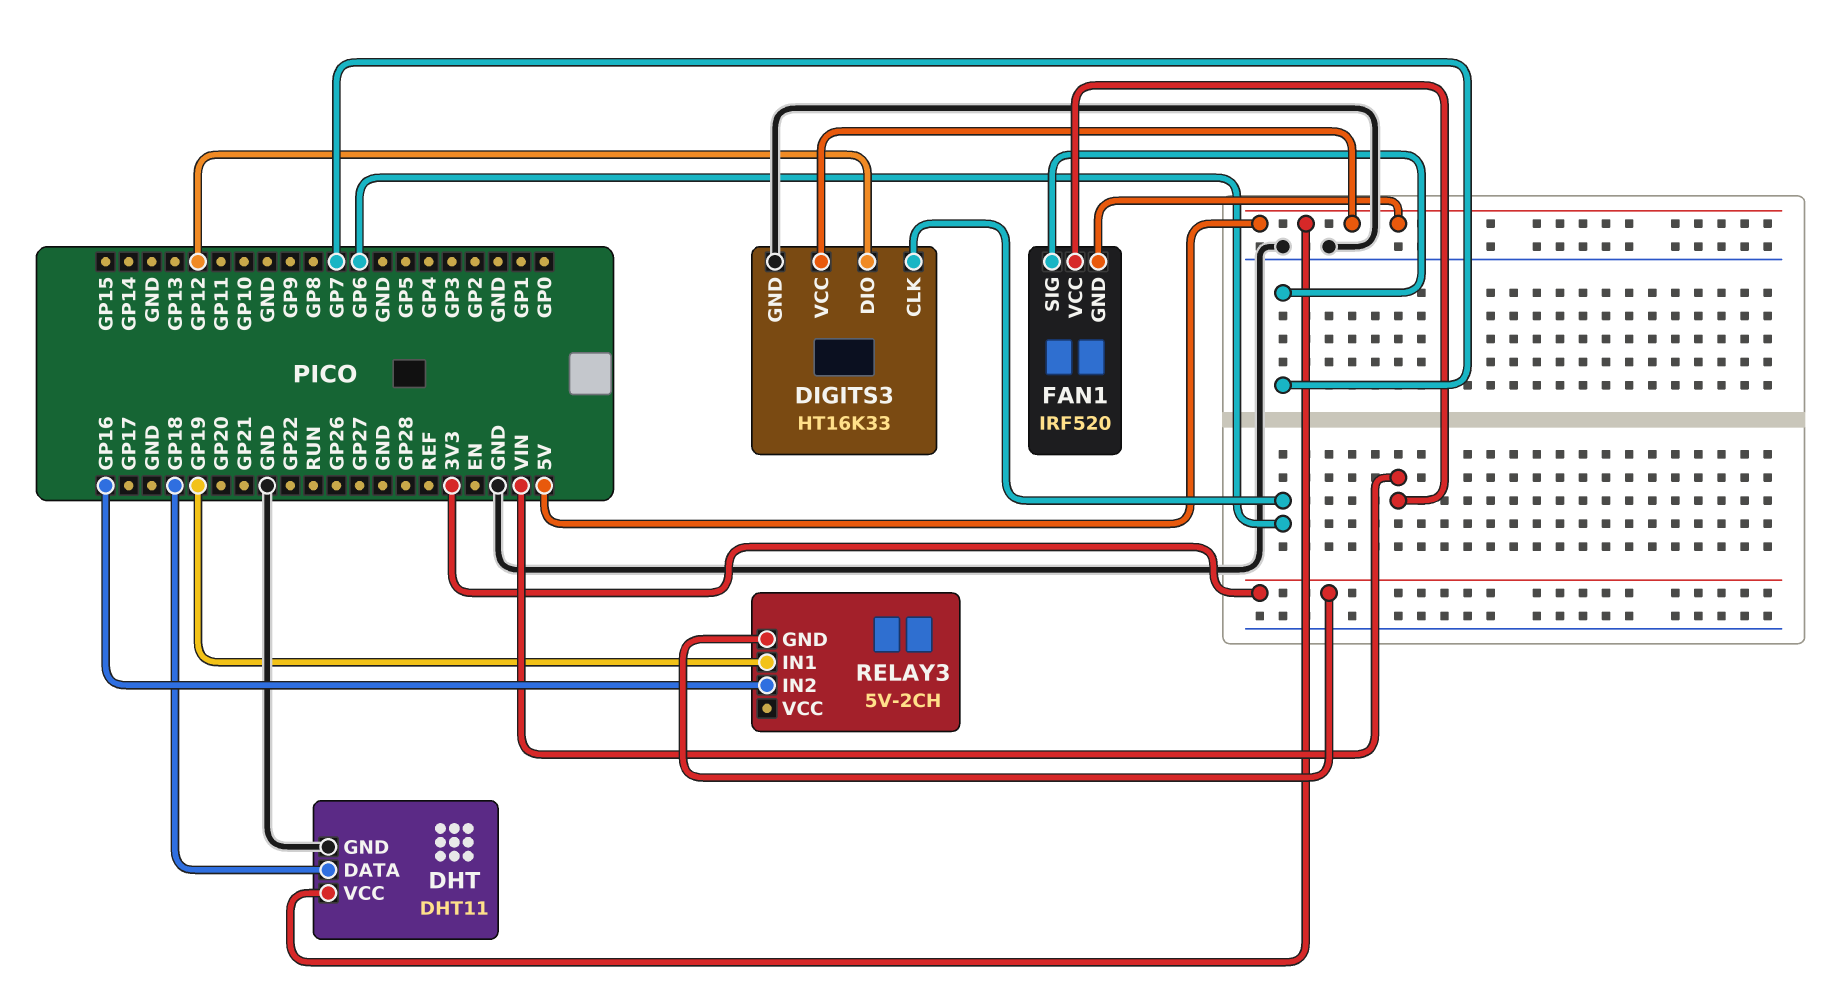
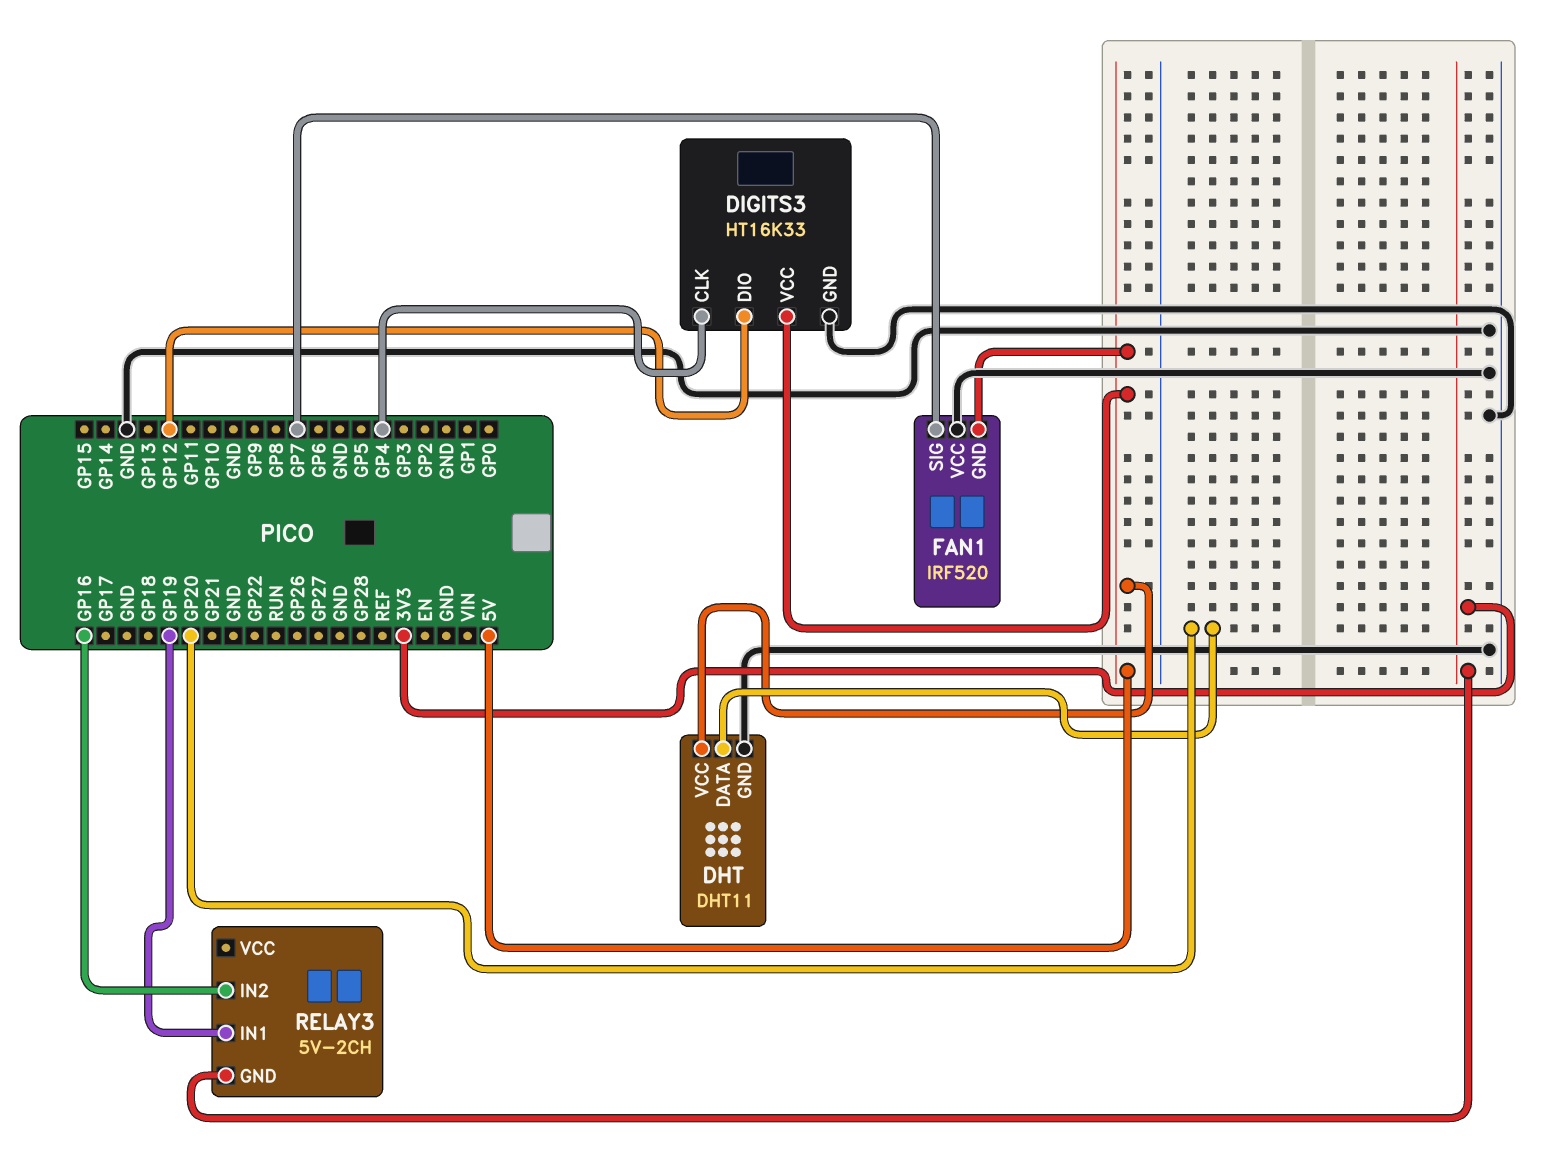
DHT pin DATA: GP18 -> GP20
DIGITS3 pin CLK: GP6 -> GP4
FAN1 pin VCC: VIN -> GND

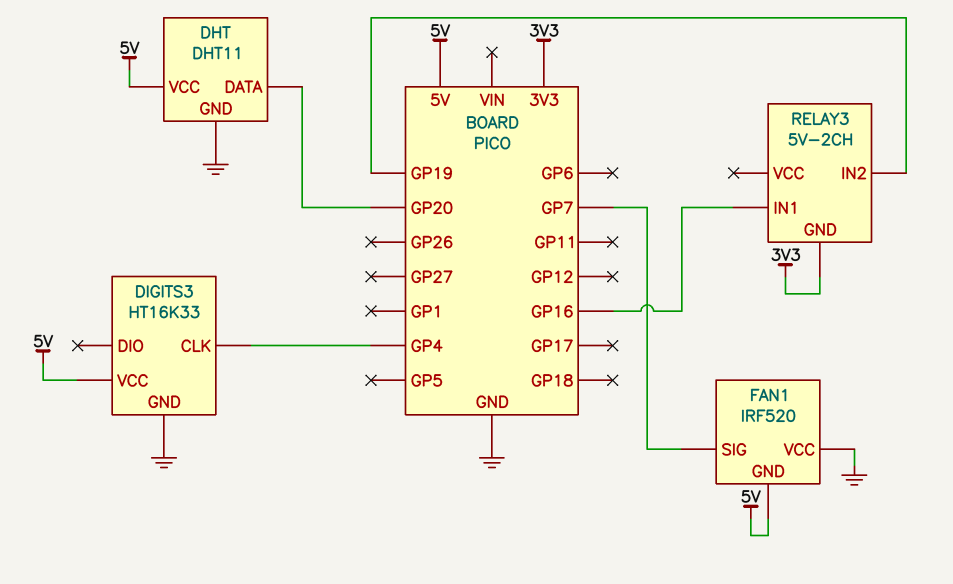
DIGITS3 pin DIO: GP12 -> none
RELAY3 pin IN1: GP19 -> GP16
RELAY3 pin IN2: GP16 -> GP19

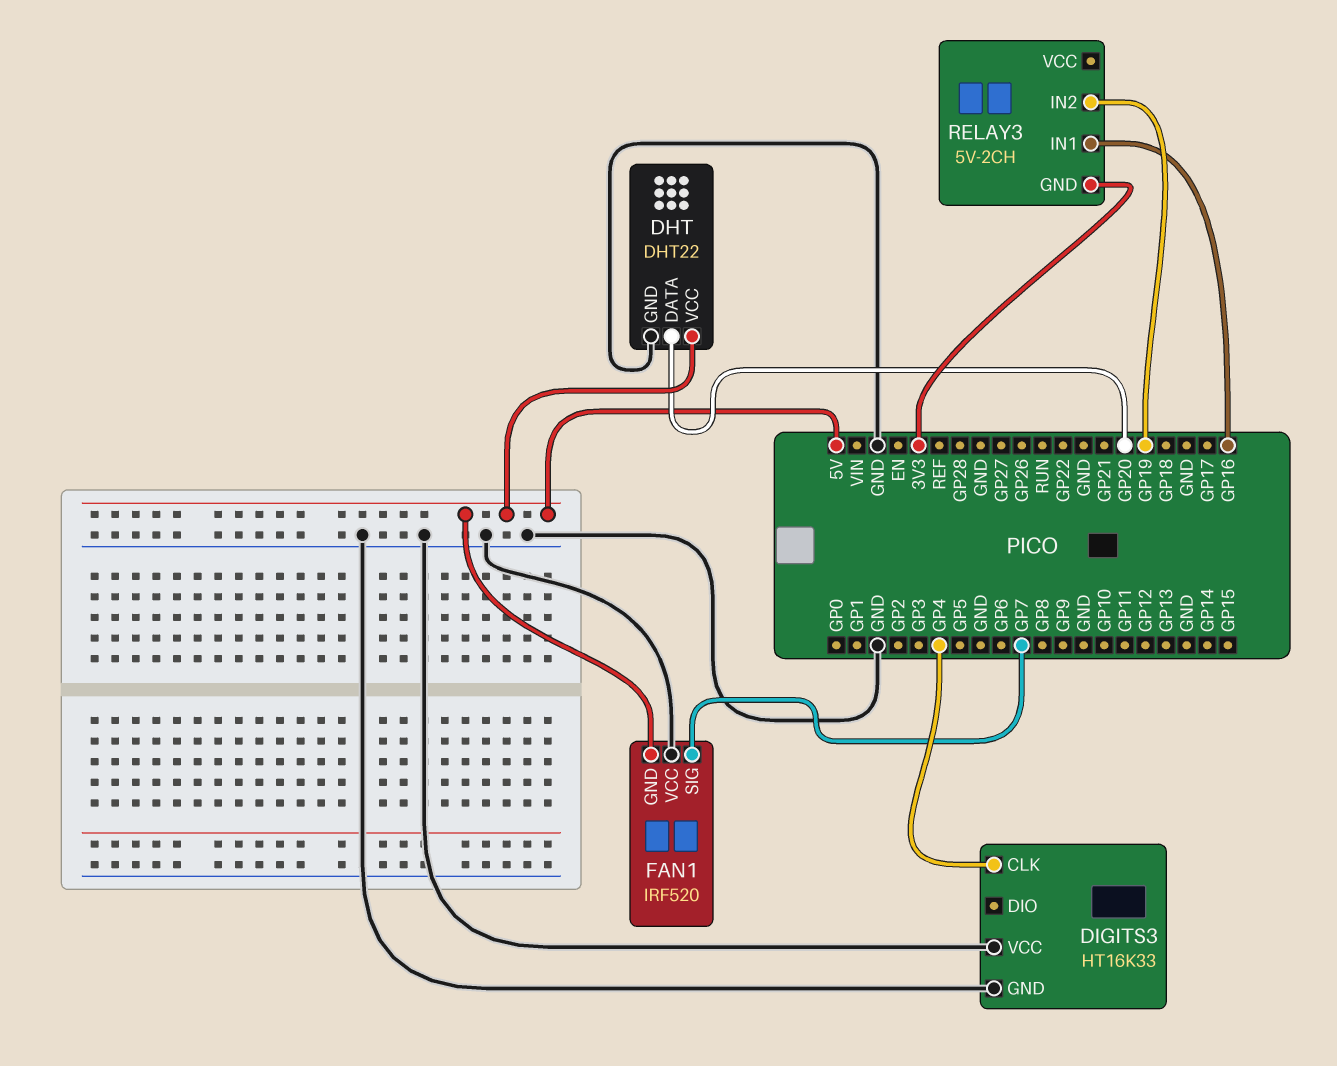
DHT: DHT11 -> DHT22
DIGITS3 pin VCC: 5V -> GND

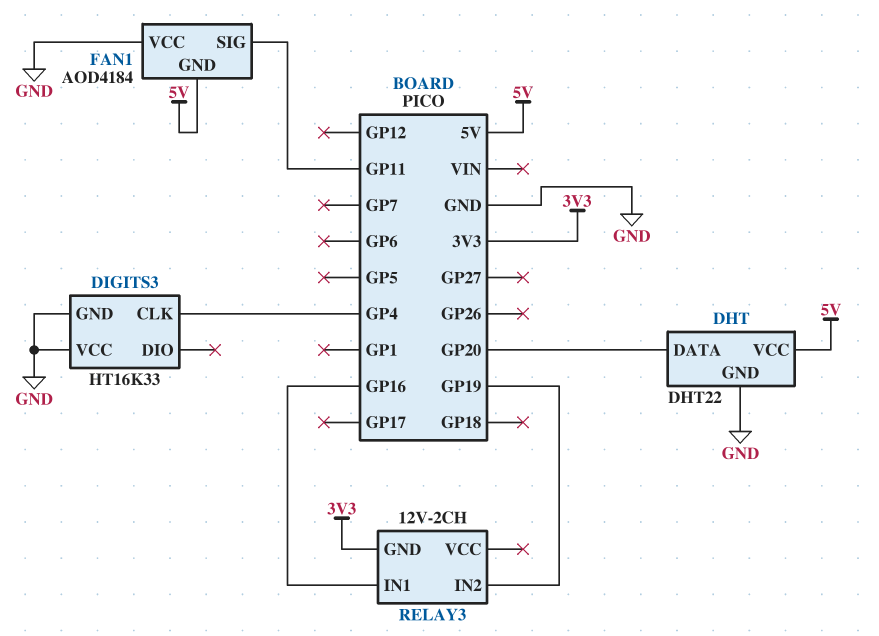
FAN1: IRF520 -> AOD4184
FAN1 pin SIG: GP7 -> GP11
RELAY3: 5V-2CH -> 12V-2CH

